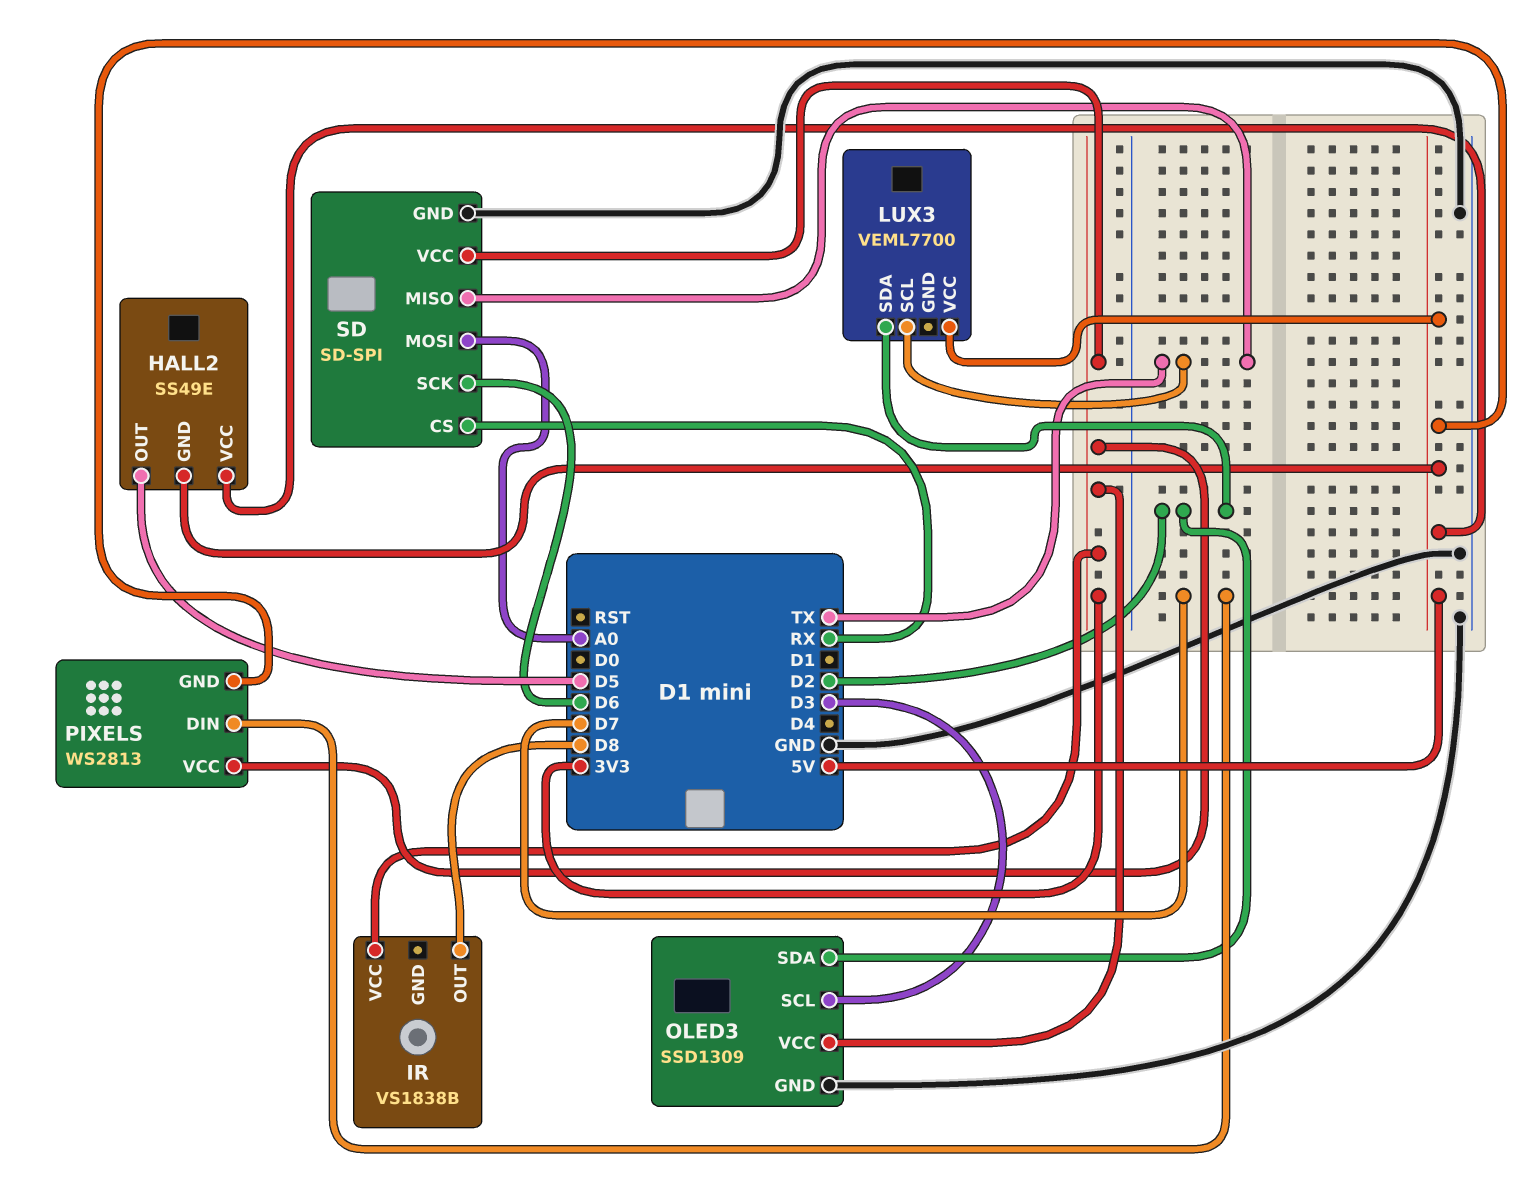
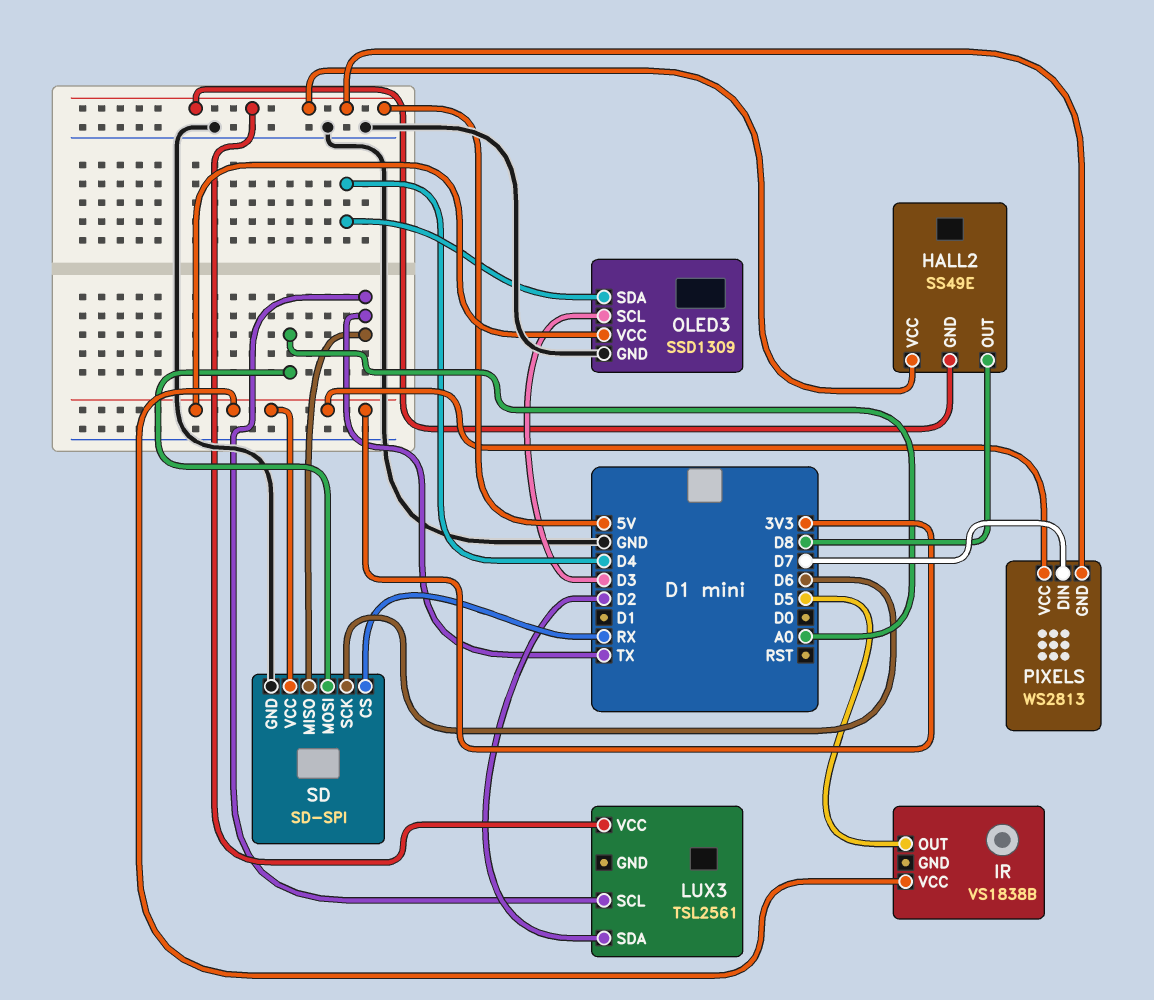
HALL2 pin OUT: D5 -> D8
IR pin OUT: D8 -> D5
LUX3: VEML7700 -> TSL2561
OLED3 pin SDA: D2 -> D4

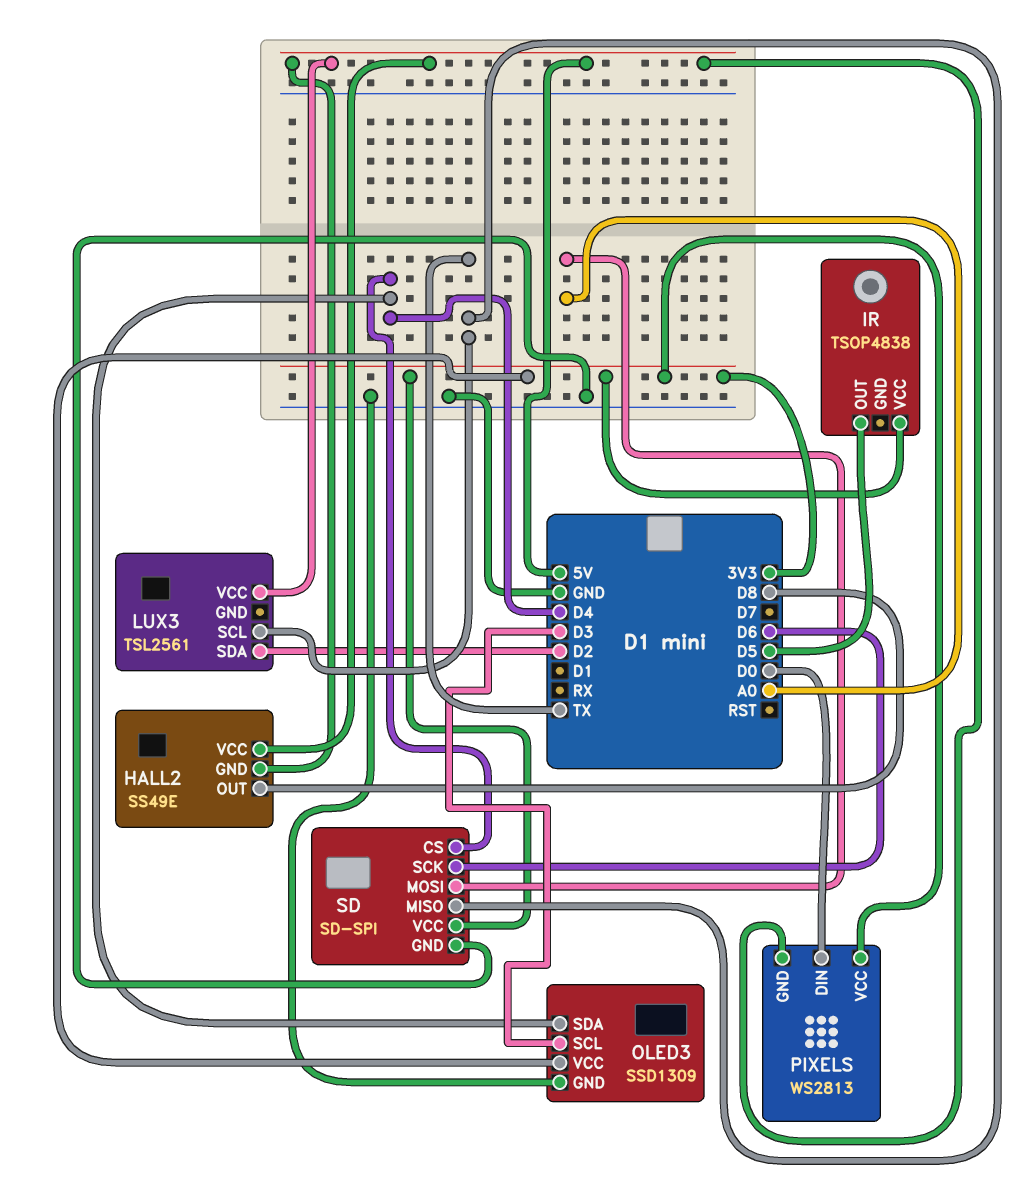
IR: VS1838B -> TSOP4838
PIXELS pin DIN: D7 -> D0
SD pin CS: RX -> D4

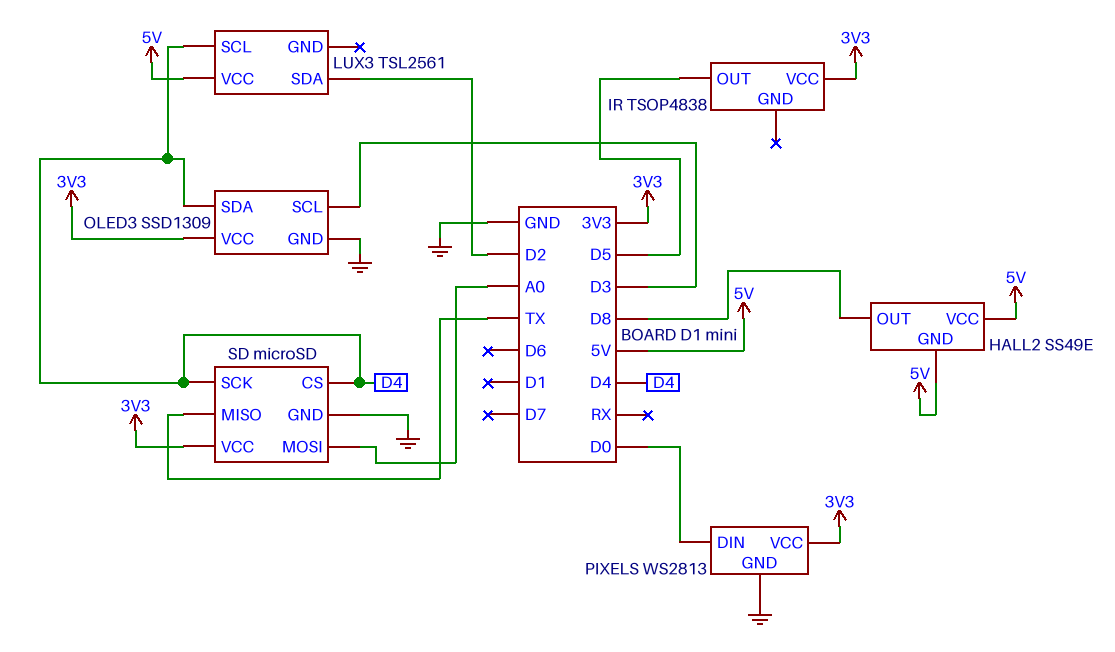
LUX3 pin SCL: TX -> D4
PIXELS pin GND: 5V -> GND
SD: SD-SPI -> microSD
SD pin SCK: D6 -> D4

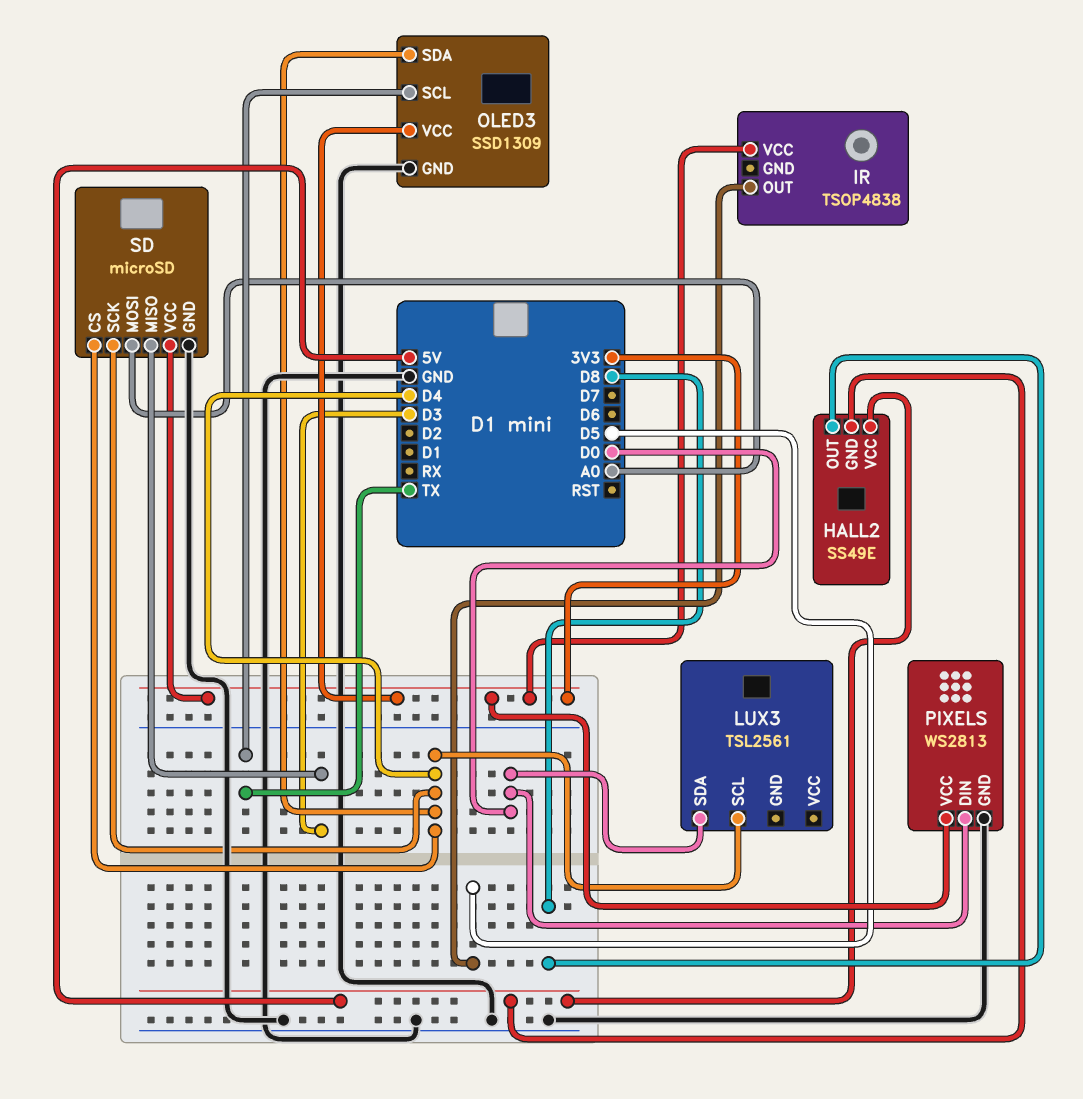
LUX3 pin SDA: D2 -> D0
LUX3 pin VCC: 5V -> none
OLED3 pin SCL: D3 -> TX
SD pin MISO: TX -> D3

